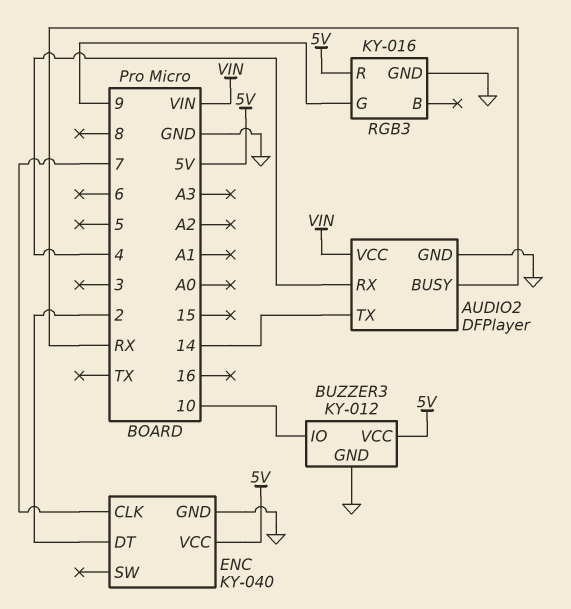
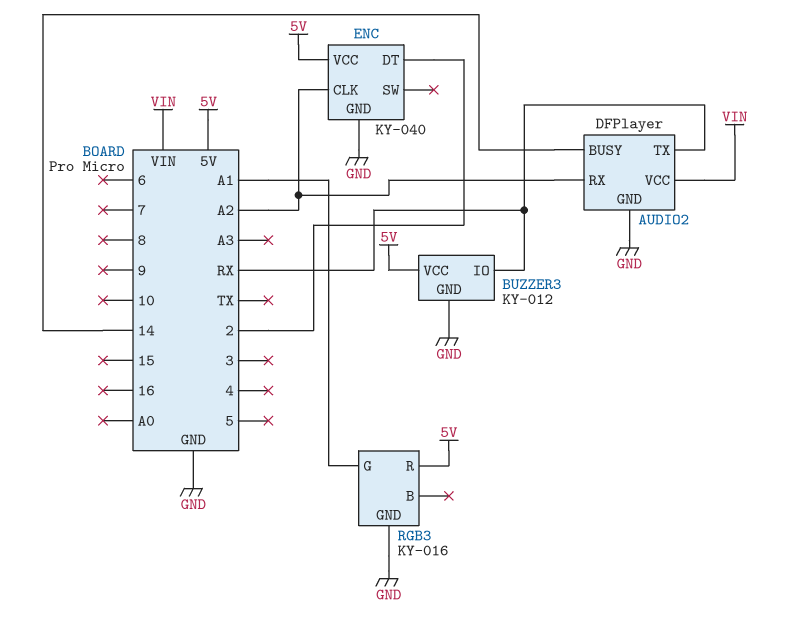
AUDIO2 pin BUSY: RX -> 14
AUDIO2 pin RX: 4 -> A2
AUDIO2 pin TX: 14 -> RX
BUZZER3 pin IO: 10 -> RX
ENC pin CLK: 7 -> A2
RGB3 pin G: 9 -> A1

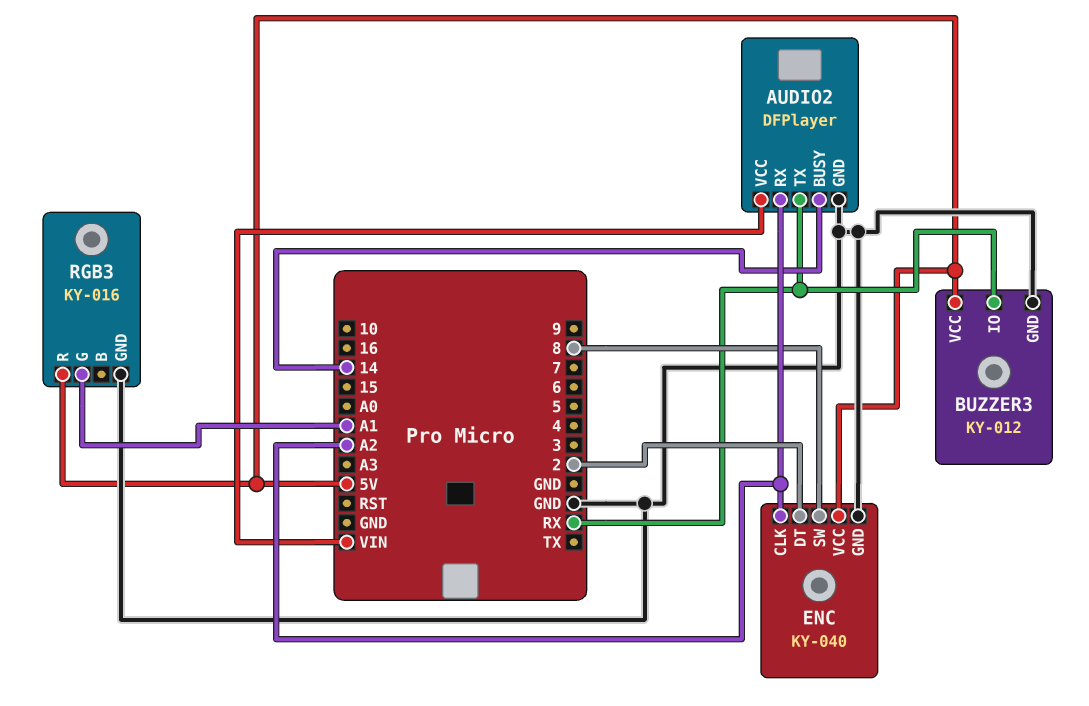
ENC pin SW: none -> 8

